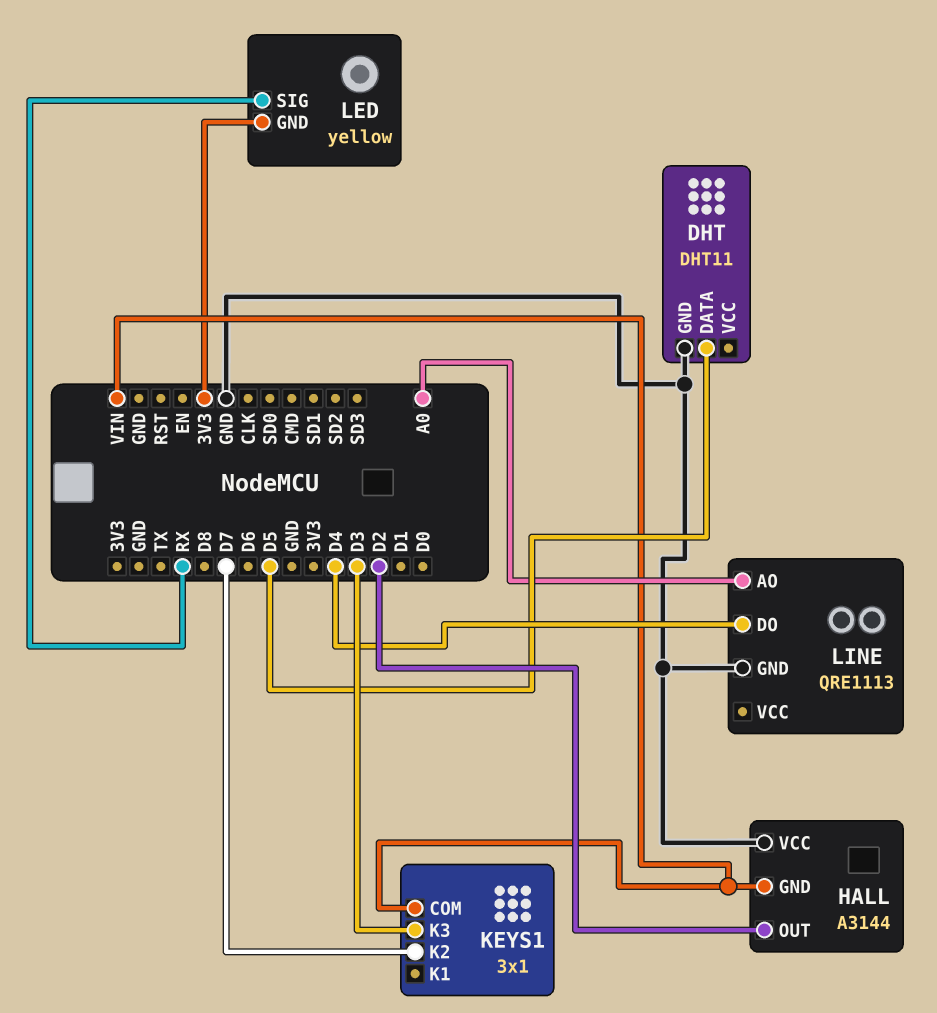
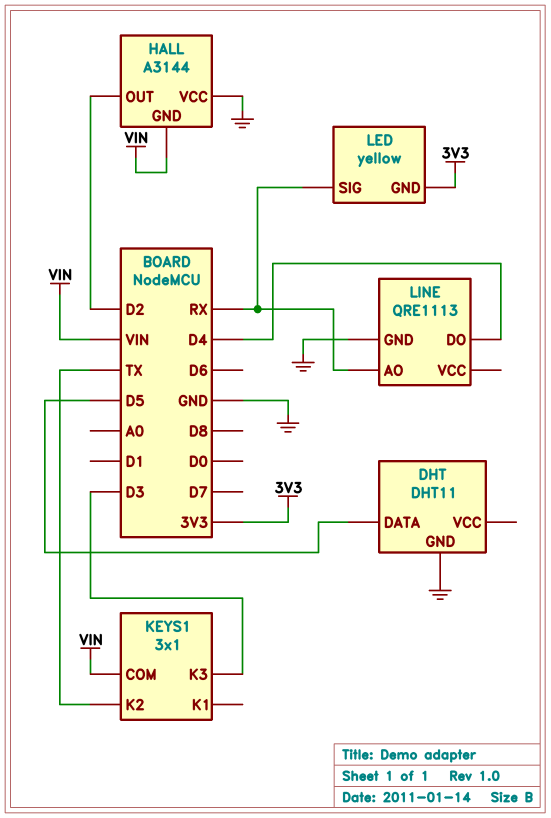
KEYS1 pin K2: D7 -> TX
LINE pin AO: A0 -> RX

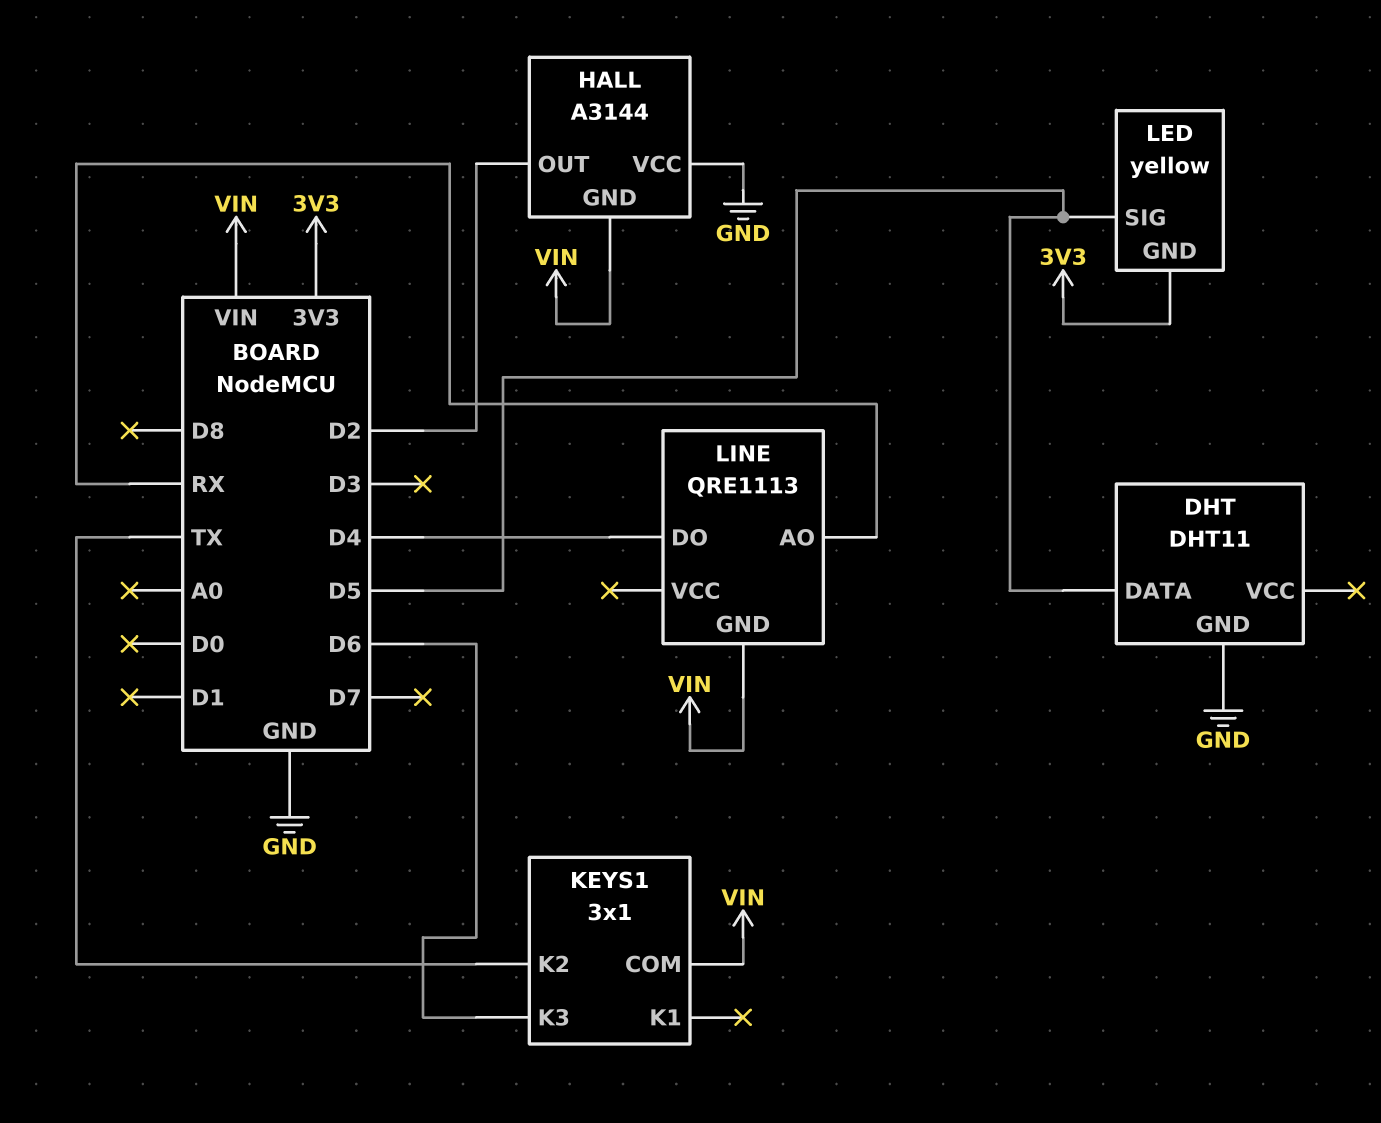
KEYS1 pin K3: D3 -> D6
LED pin SIG: RX -> D5
LINE pin GND: GND -> VIN

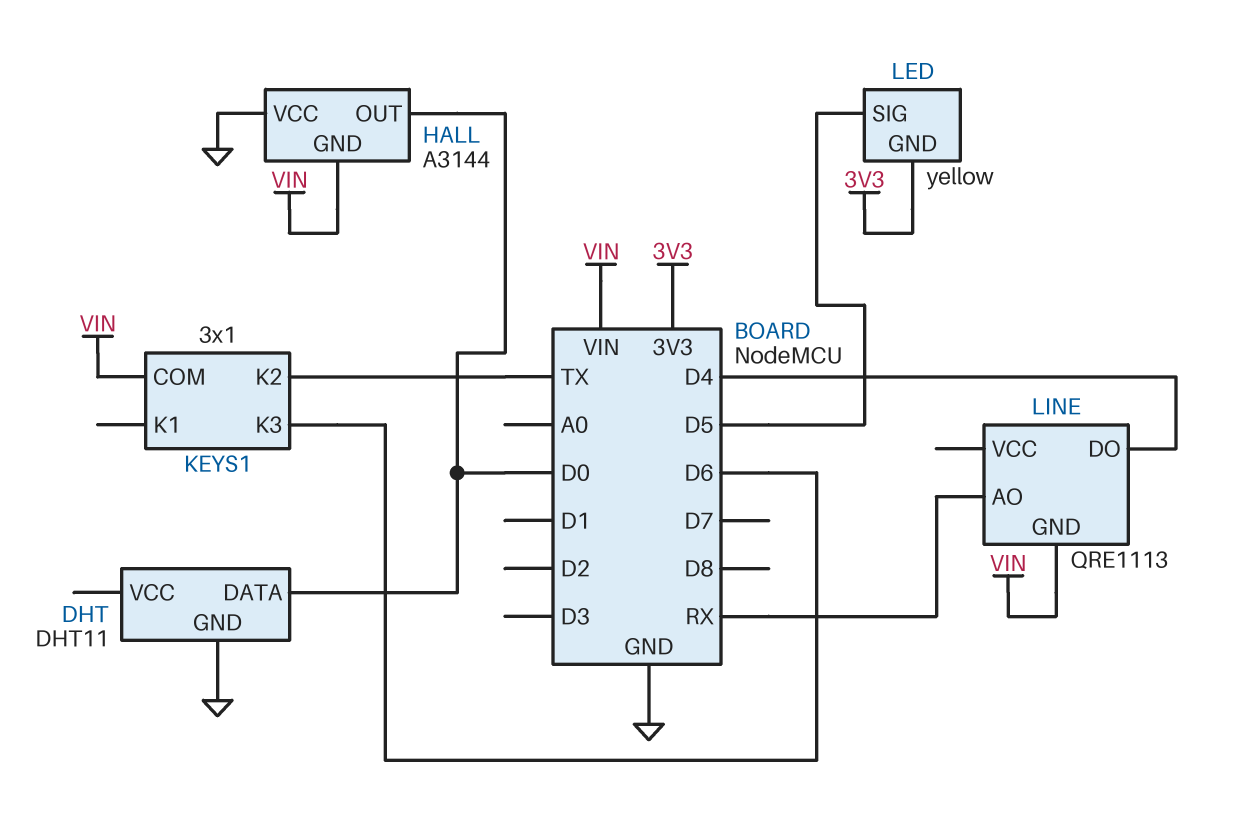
DHT pin DATA: D5 -> D0
HALL pin OUT: D2 -> D0

